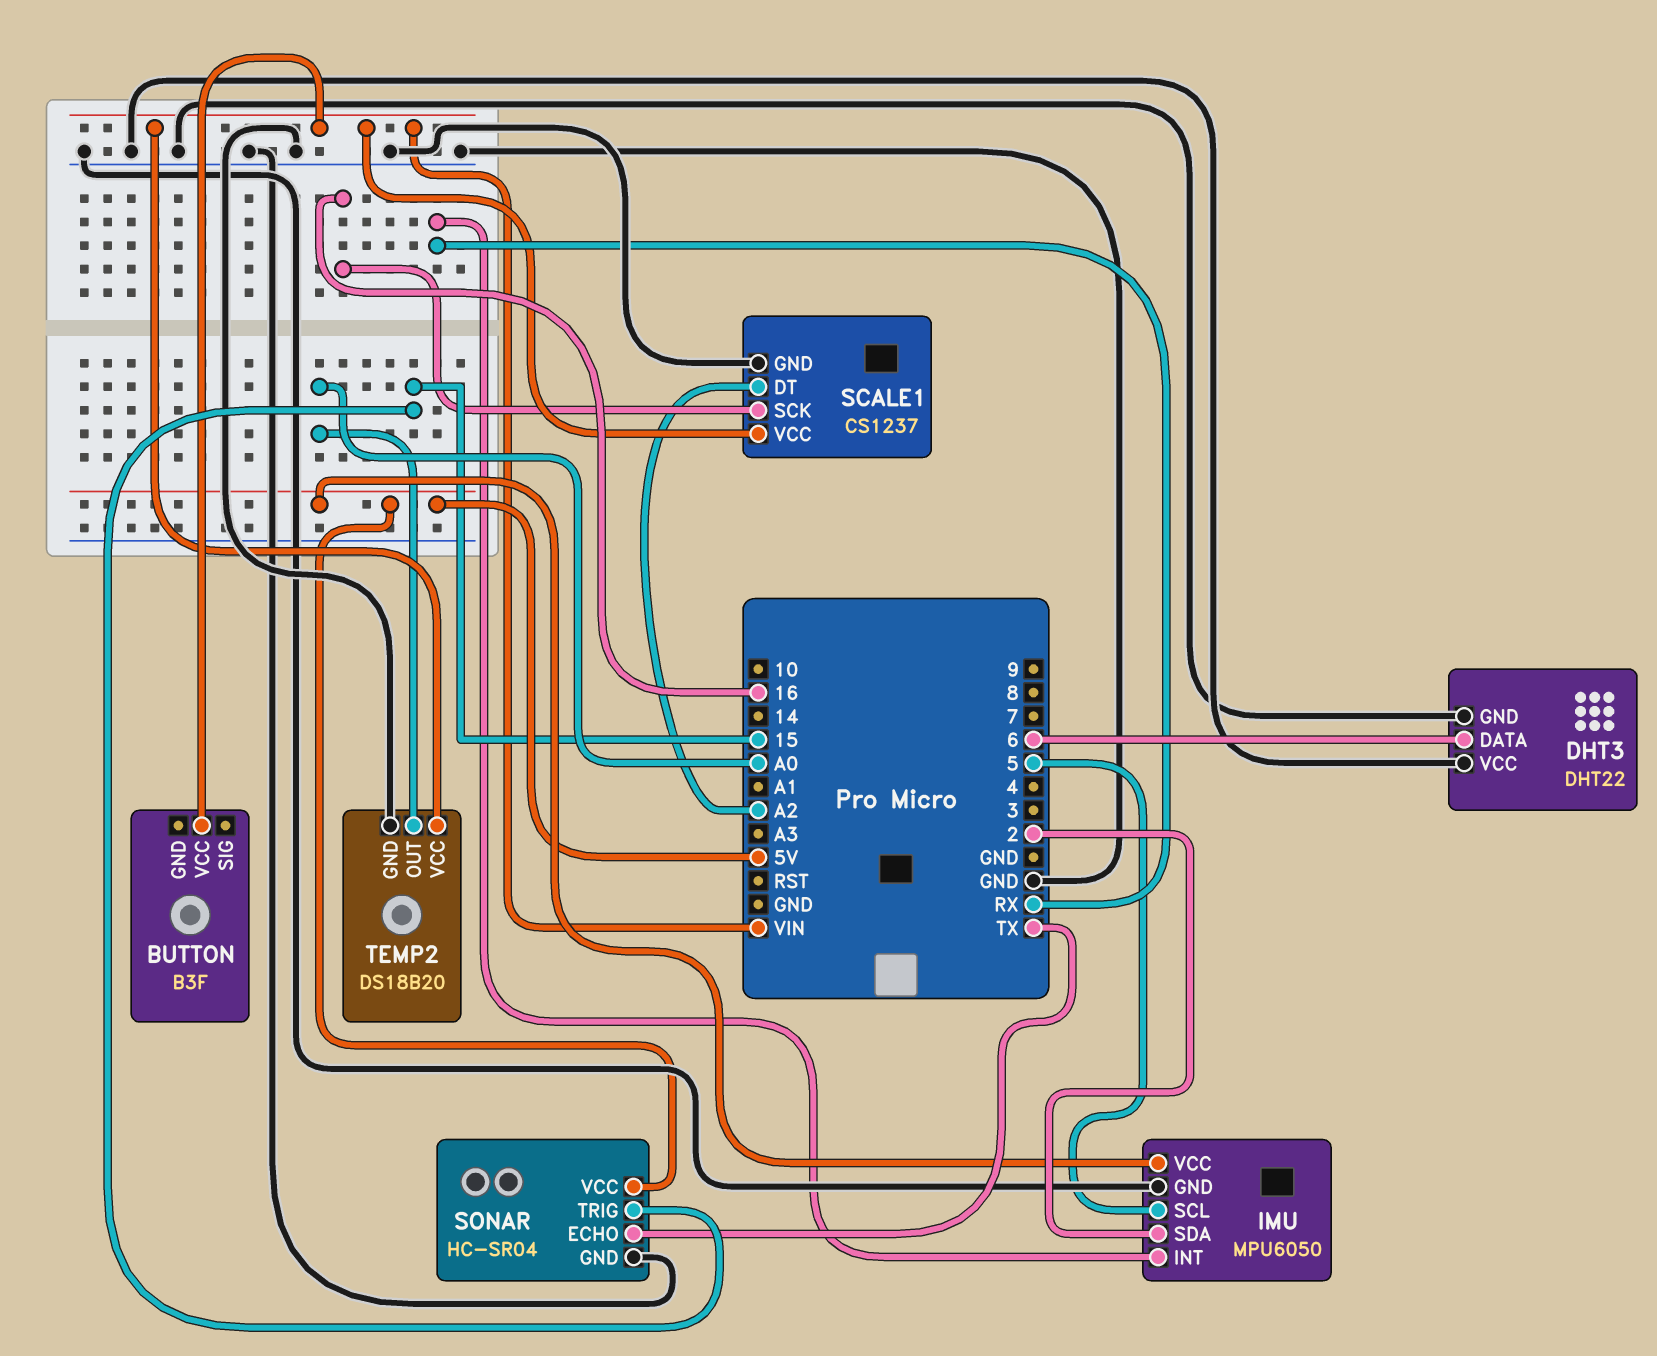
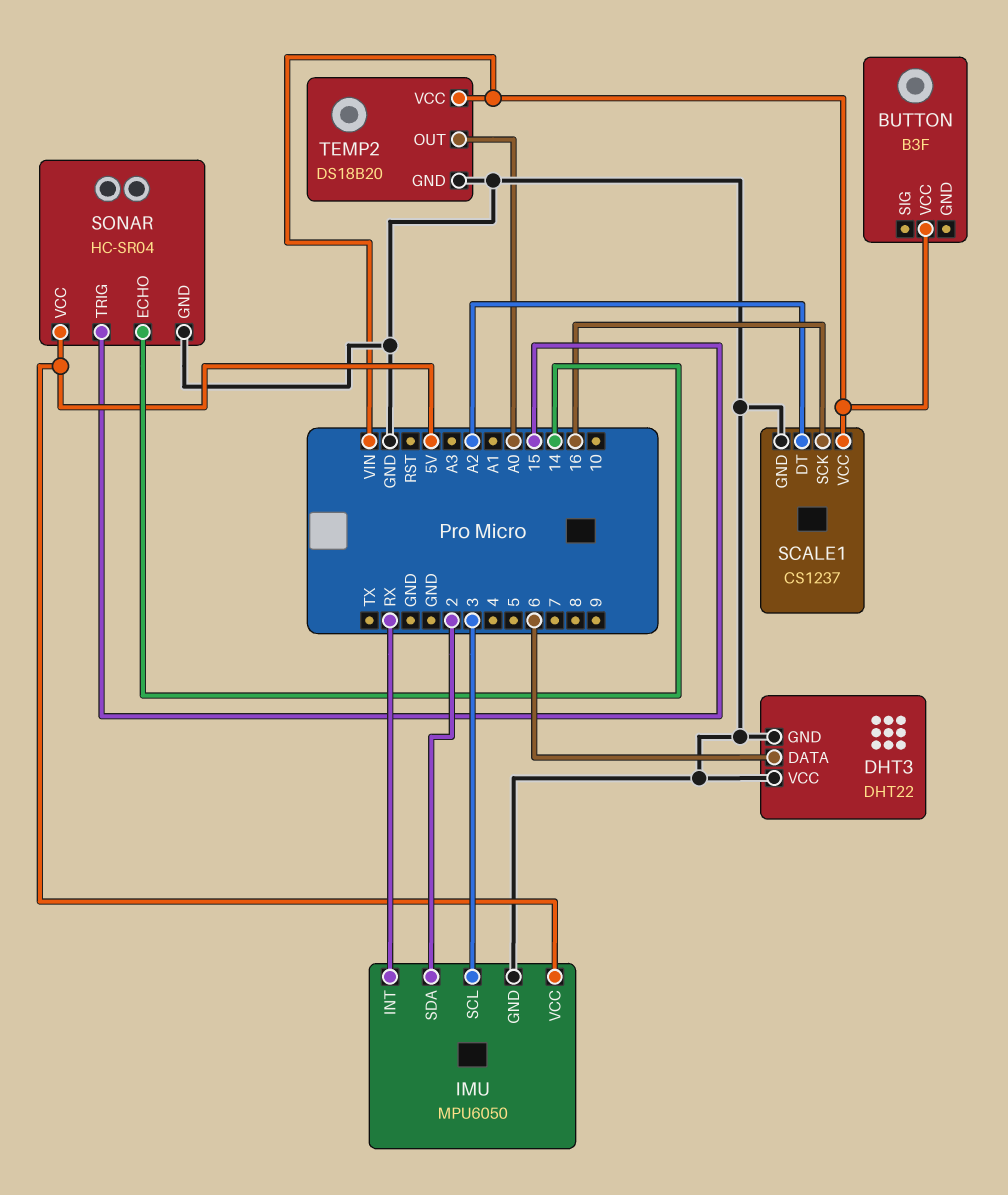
IMU pin SCL: 5 -> 3
SONAR pin ECHO: TX -> 14

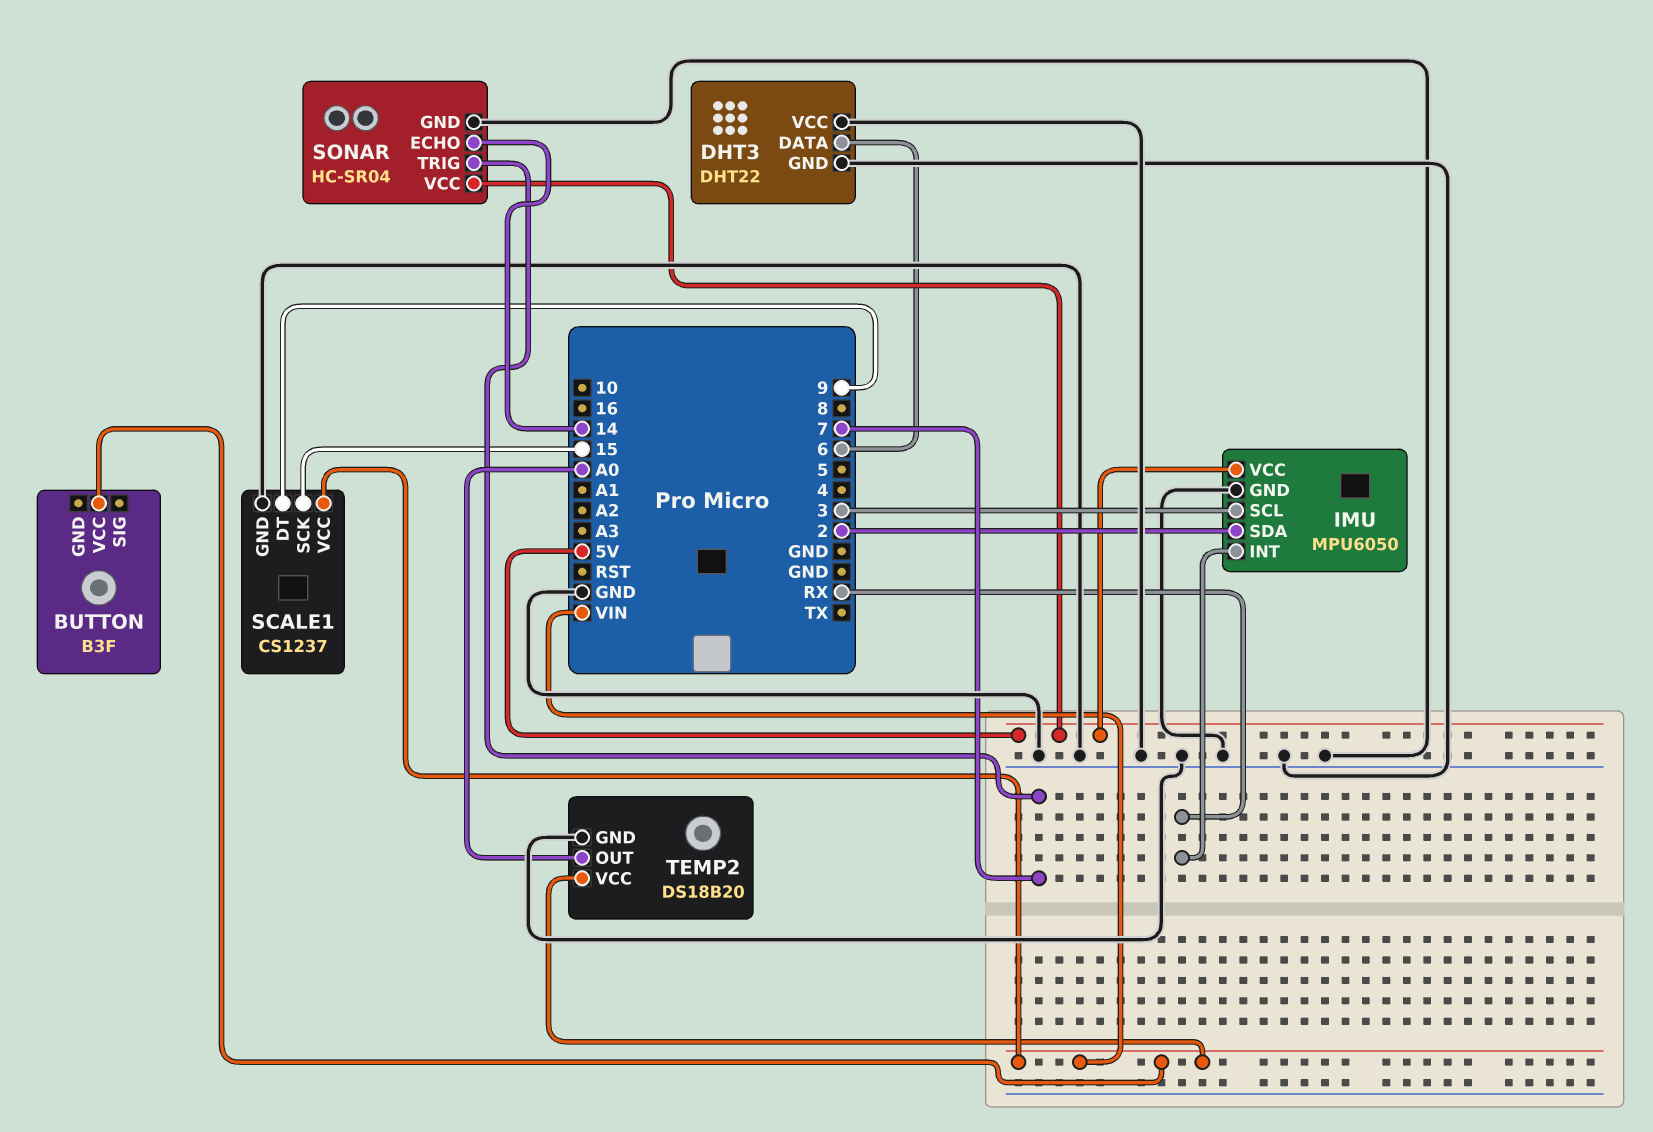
SCALE1 pin DT: A2 -> 9
SCALE1 pin SCK: 16 -> 15
SONAR pin TRIG: 15 -> 7

